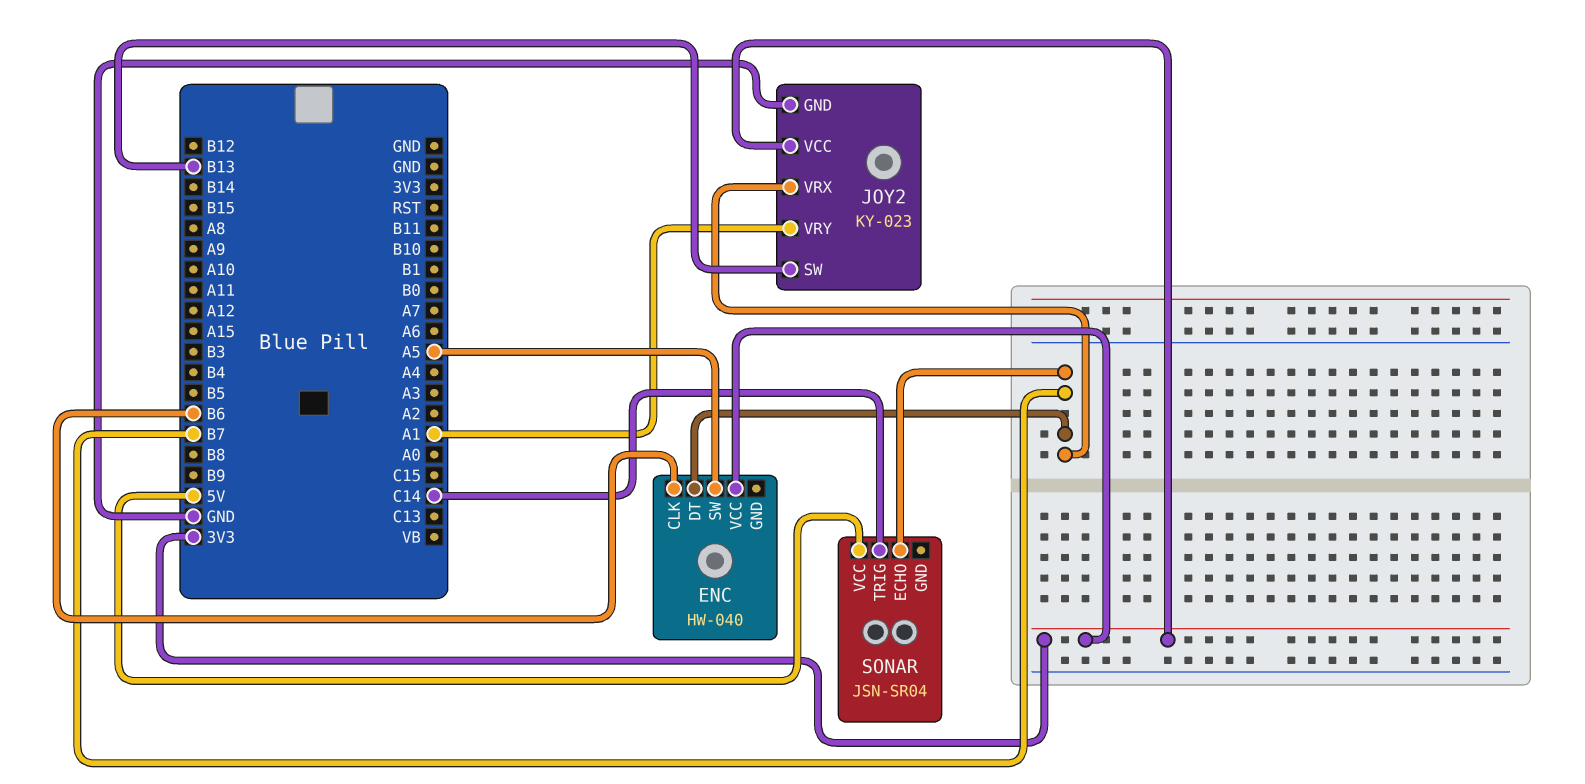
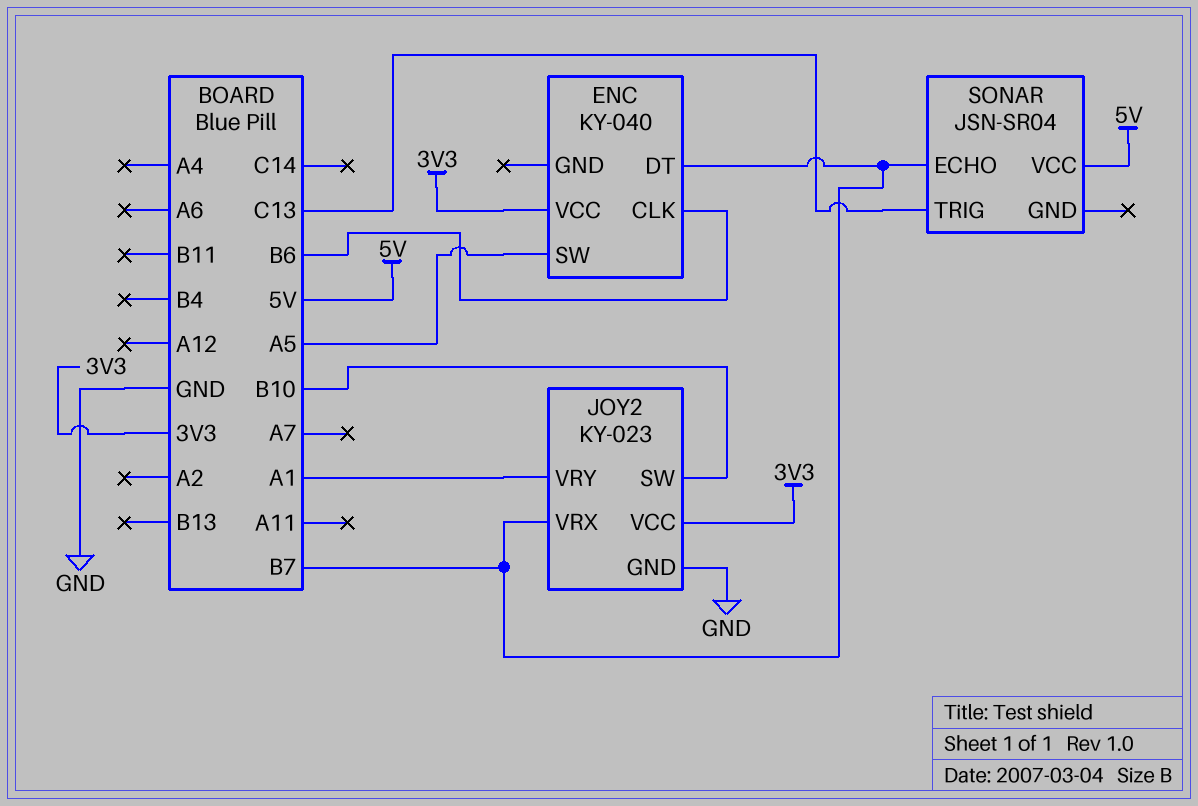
ENC: HW-040 -> KY-040
JOY2 pin SW: B13 -> B10
SONAR pin TRIG: C14 -> C13

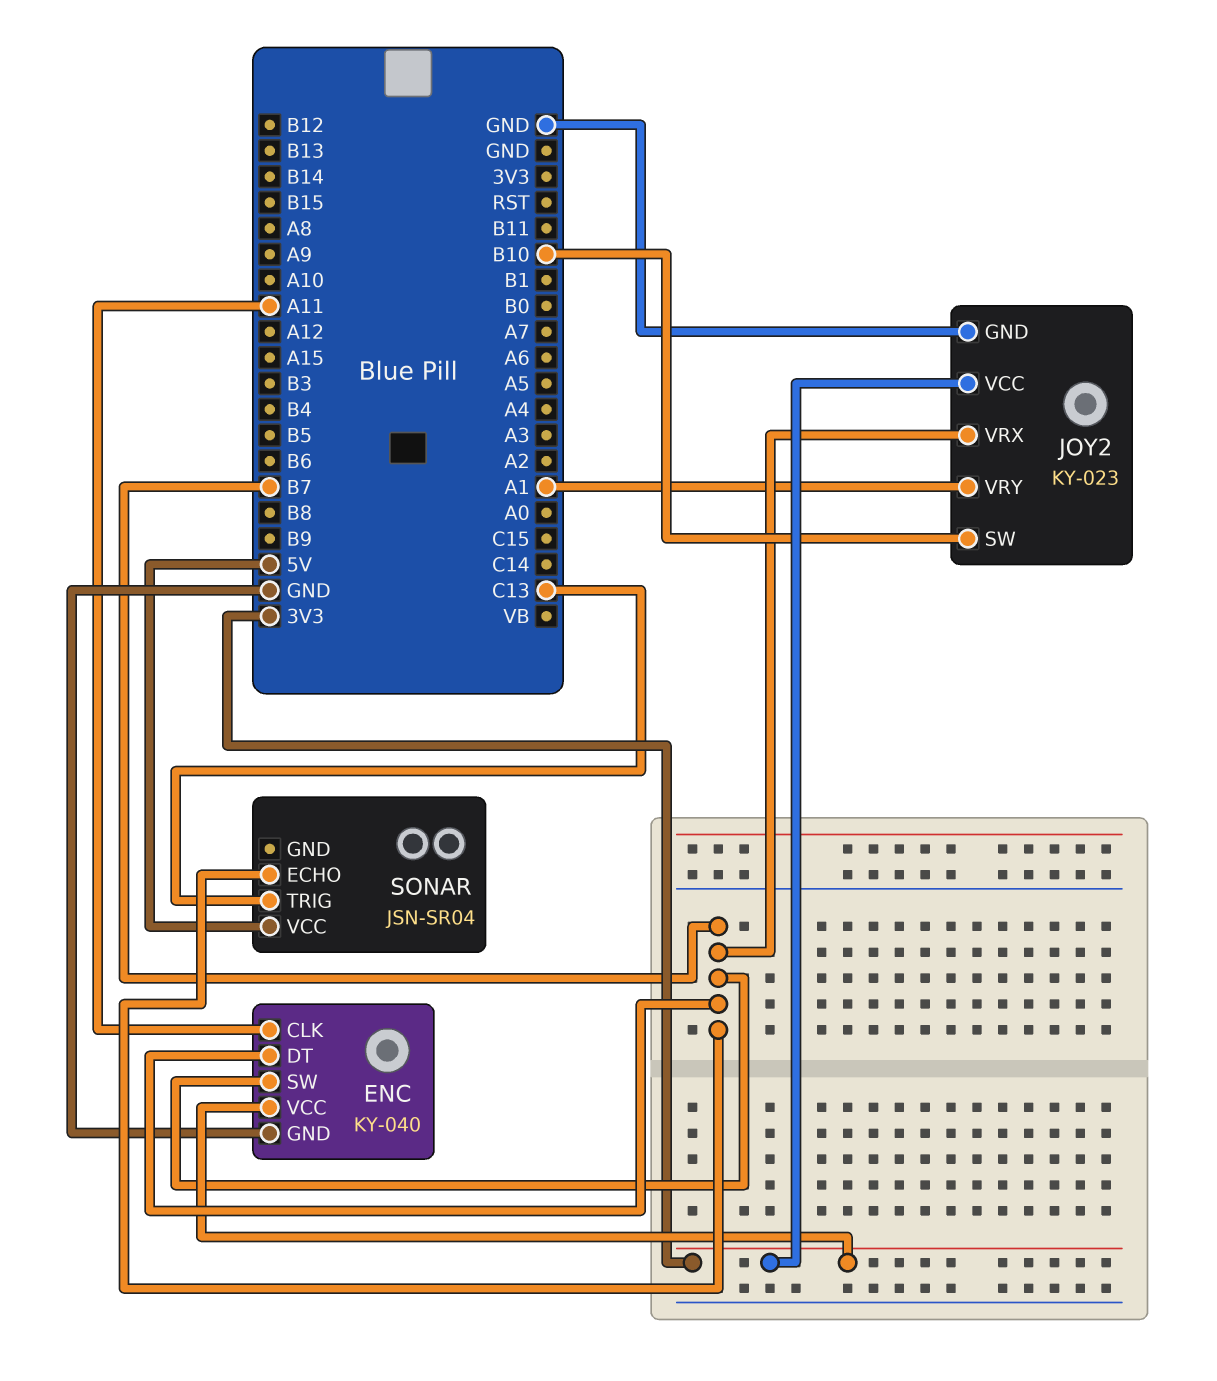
ENC pin CLK: B6 -> A11
ENC pin GND: none -> GND
ENC pin SW: A5 -> B7

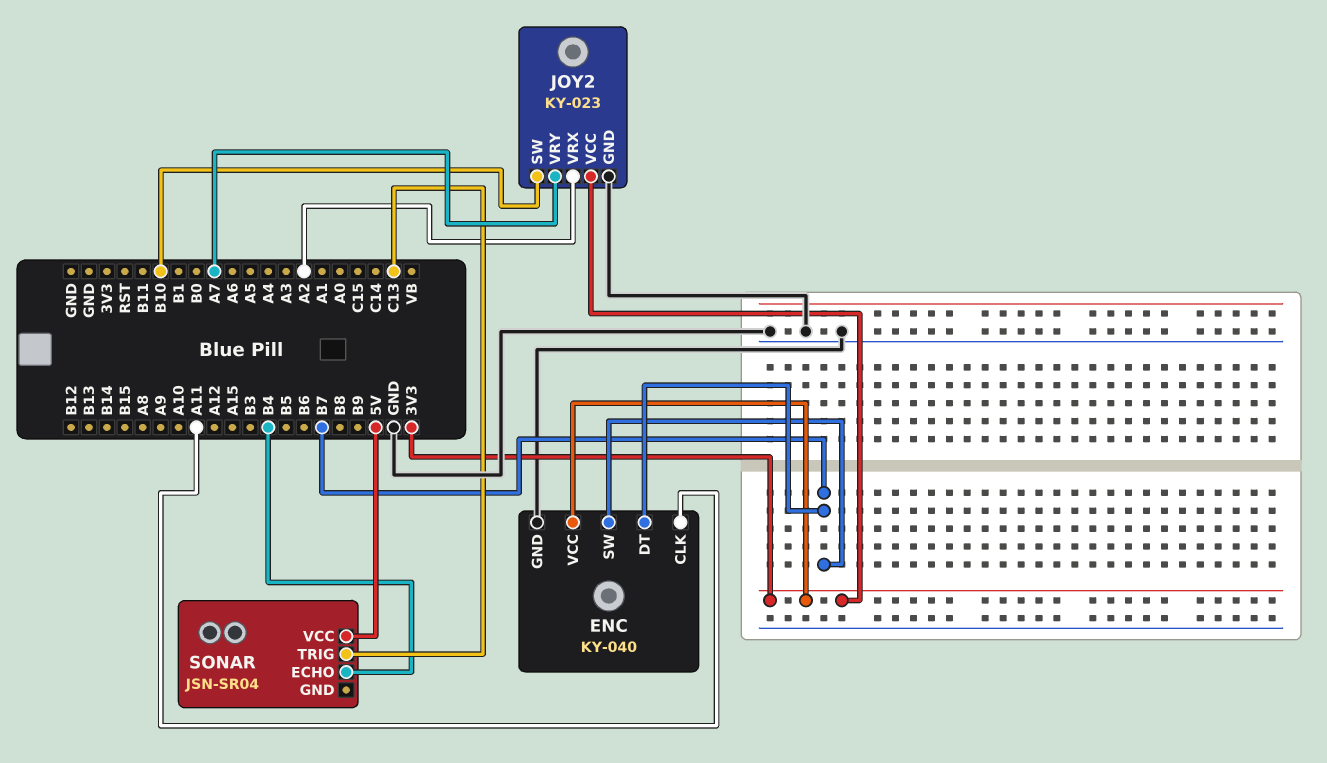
JOY2 pin VRX: B7 -> A2
JOY2 pin VRY: A1 -> A7
SONAR pin ECHO: B7 -> B4

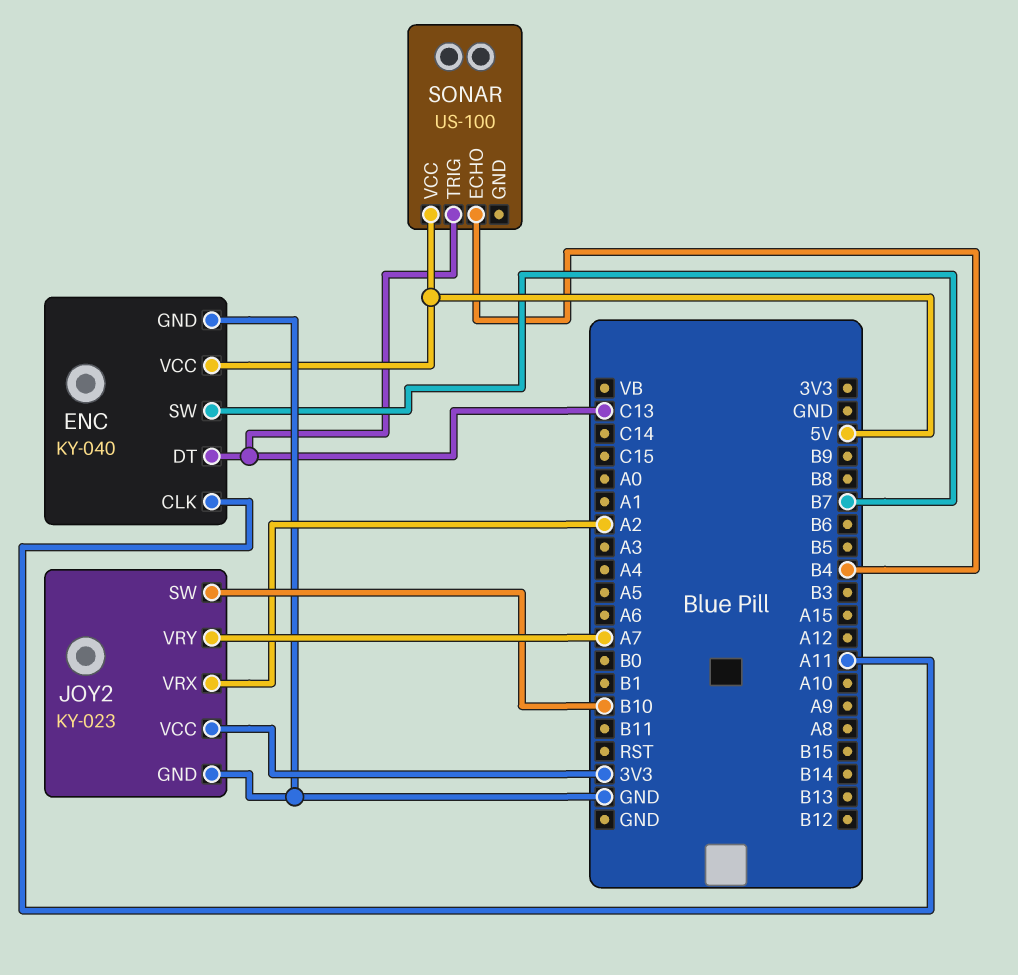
ENC pin DT: B7 -> C13
ENC pin VCC: 3V3 -> 5V
SONAR: JSN-SR04 -> US-100

